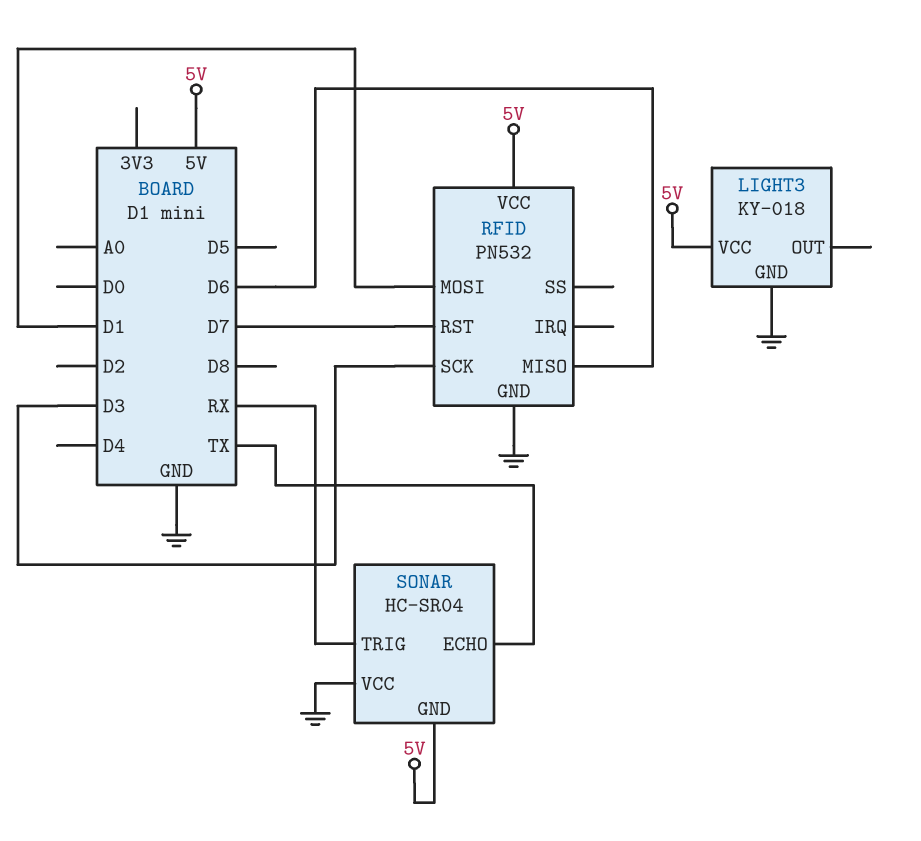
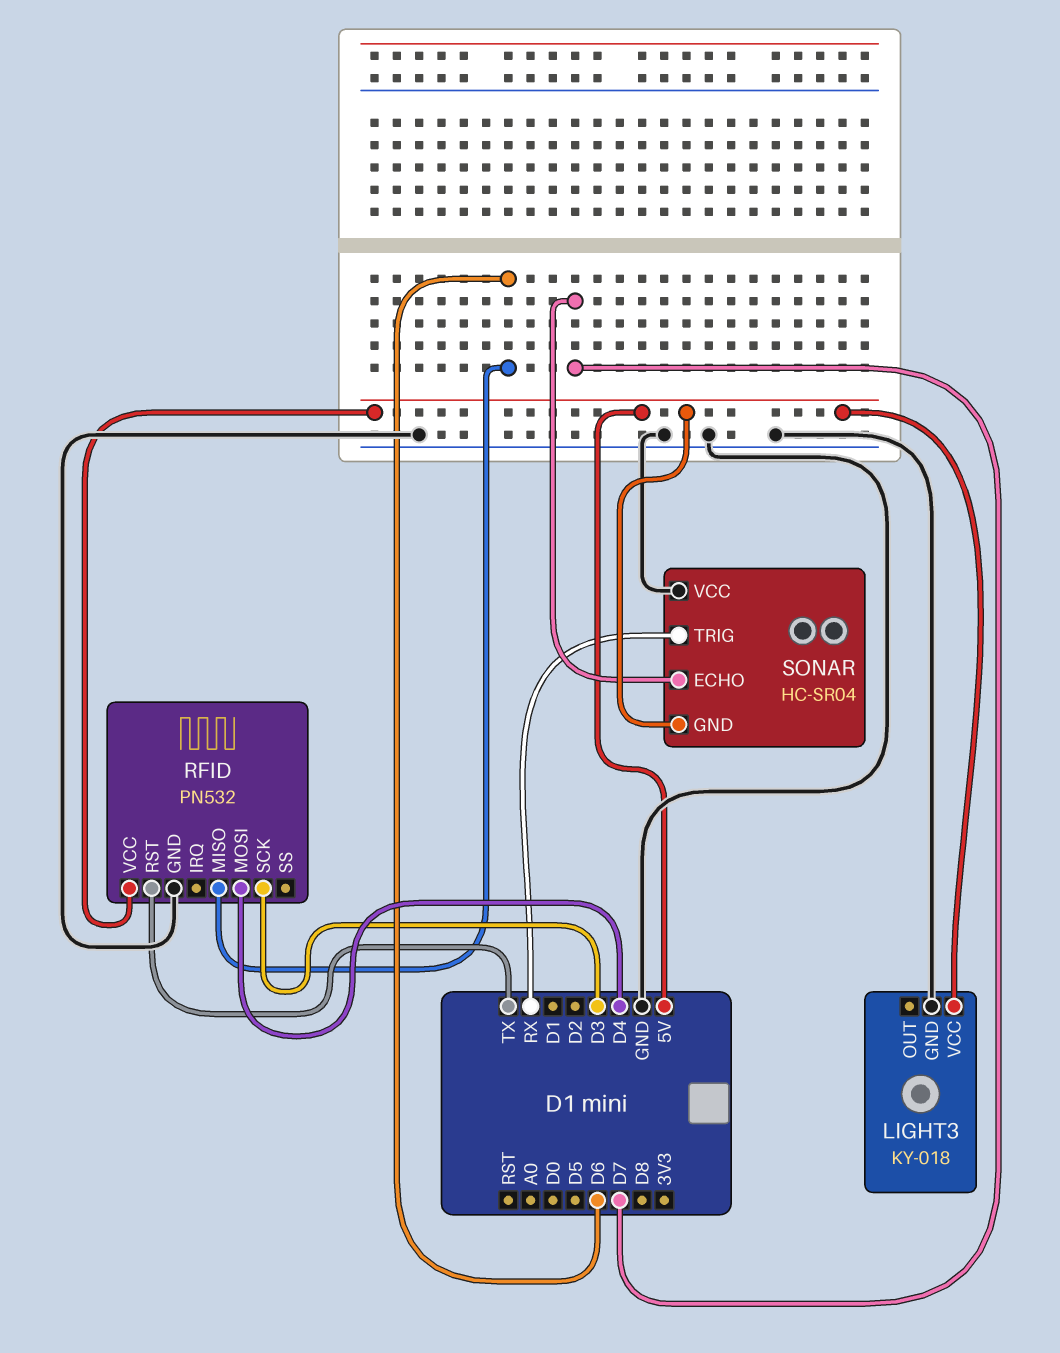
RFID pin MOSI: D1 -> D4
RFID pin RST: D7 -> TX
SONAR pin ECHO: TX -> D7

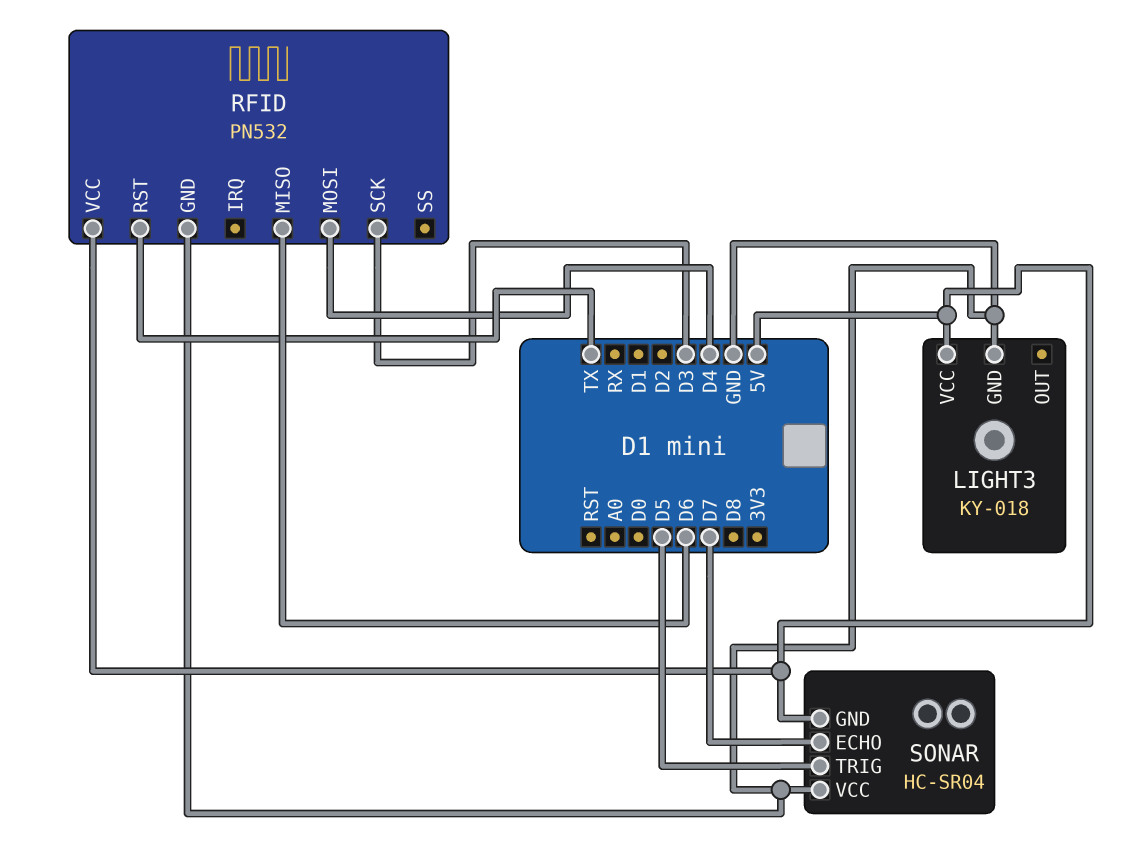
SONAR pin TRIG: RX -> D5

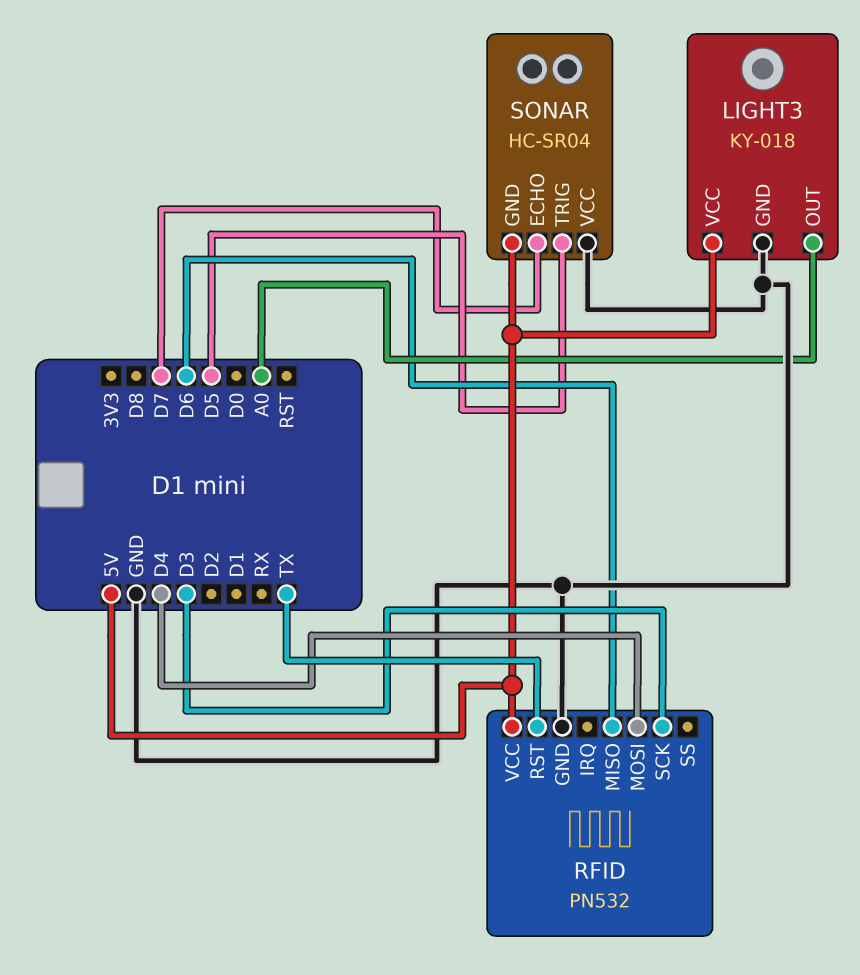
LIGHT3 pin OUT: none -> A0

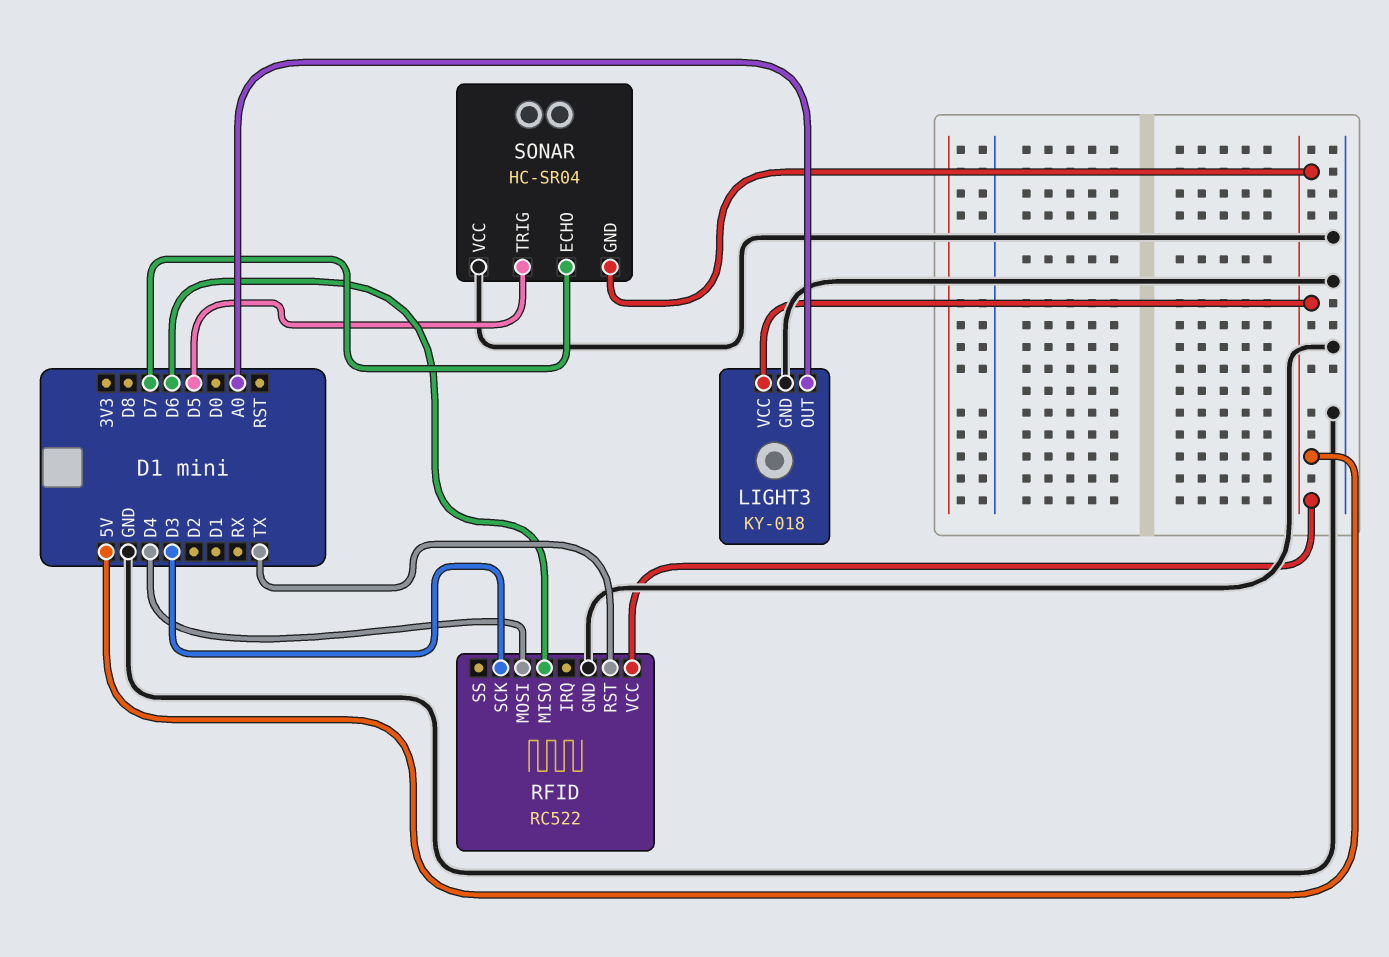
RFID: PN532 -> RC522

